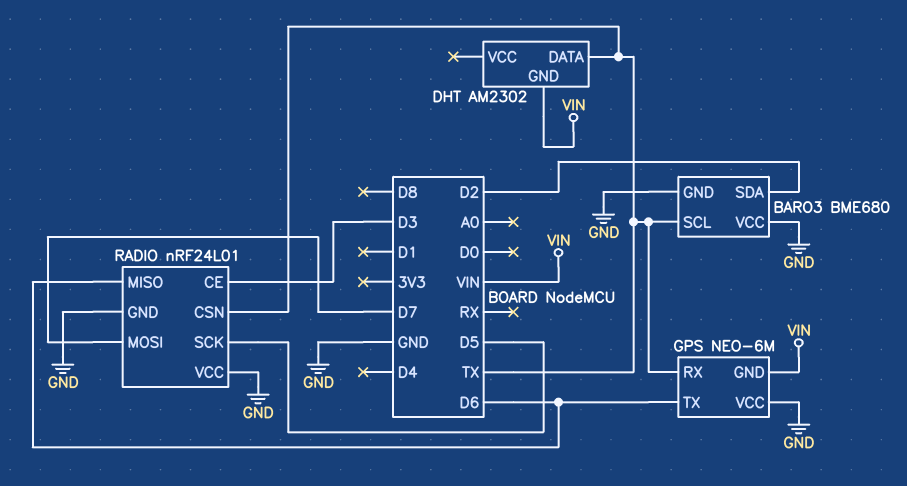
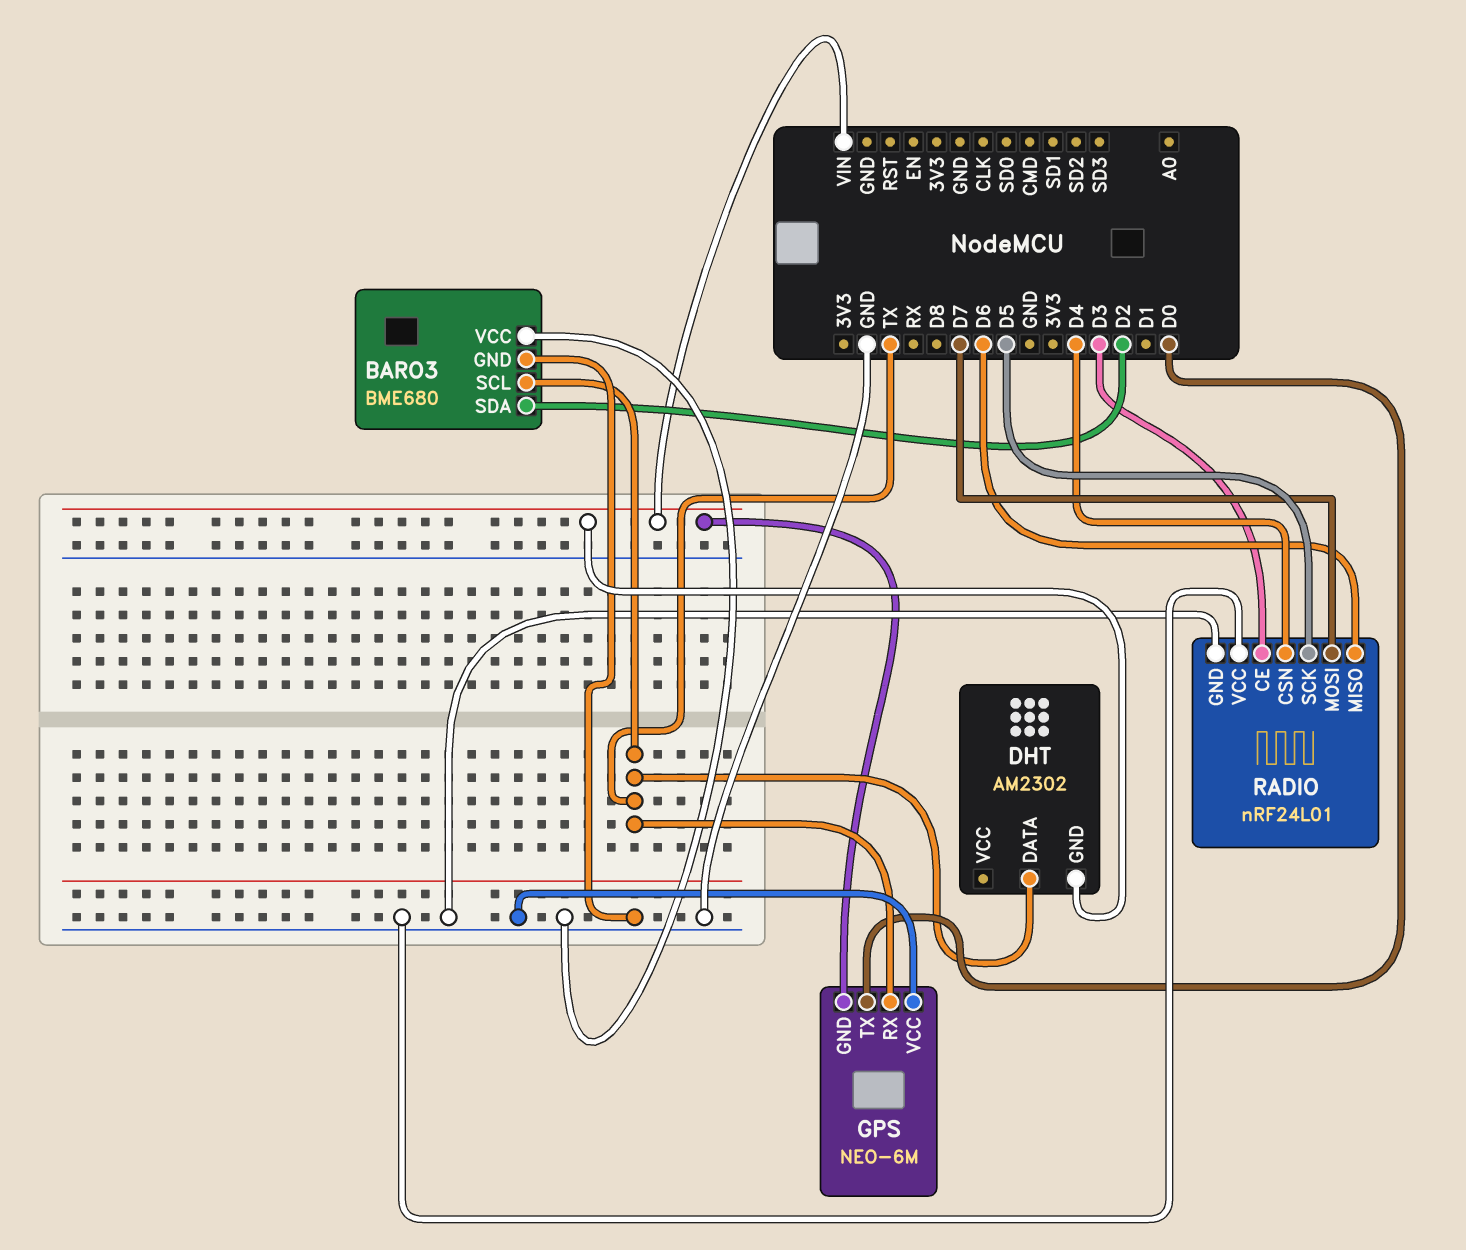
GPS pin TX: D6 -> D0
RADIO pin CSN: TX -> D4

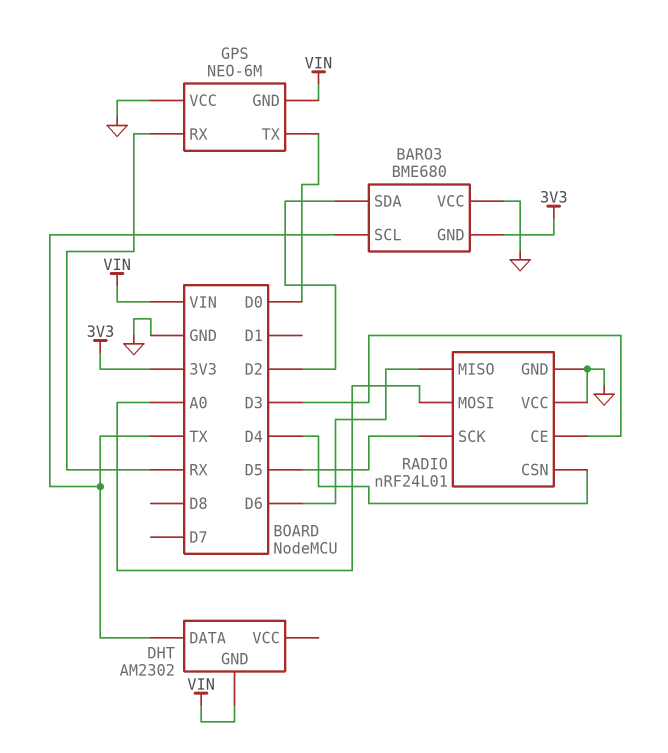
BARO3 pin GND: GND -> 3V3
GPS pin RX: TX -> RX
RADIO pin MOSI: D7 -> A0

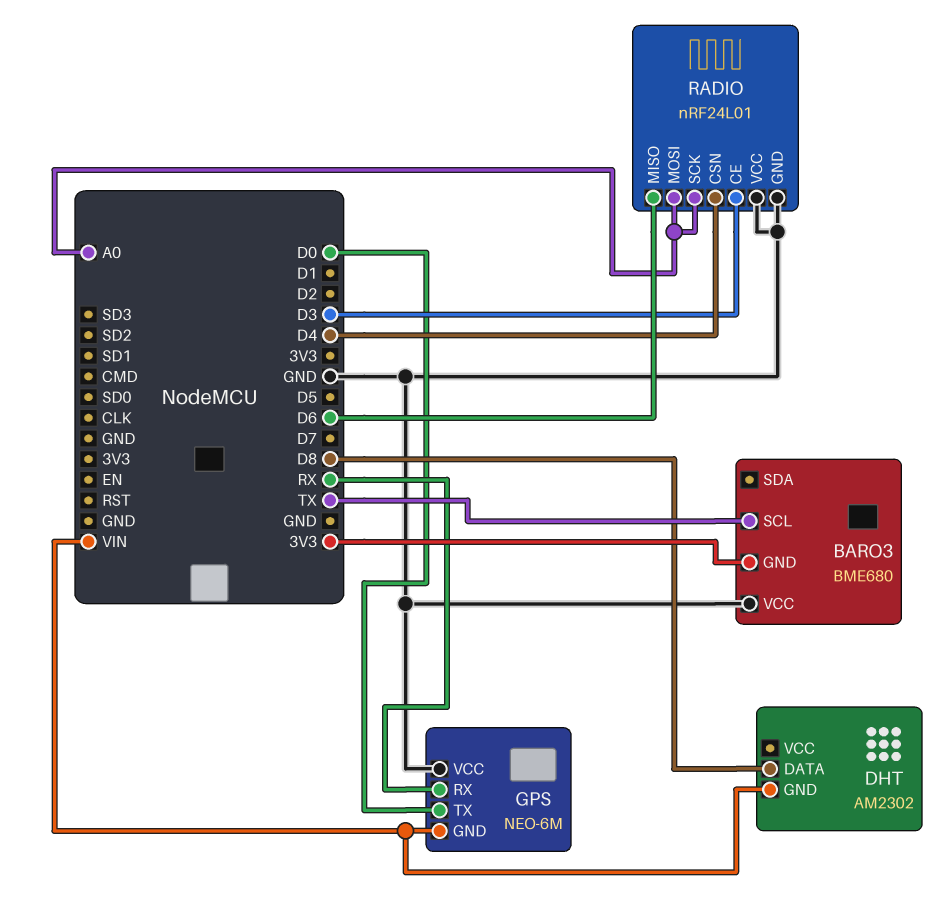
BARO3 pin SDA: D2 -> none
DHT pin DATA: TX -> D8
RADIO pin SCK: D5 -> A0

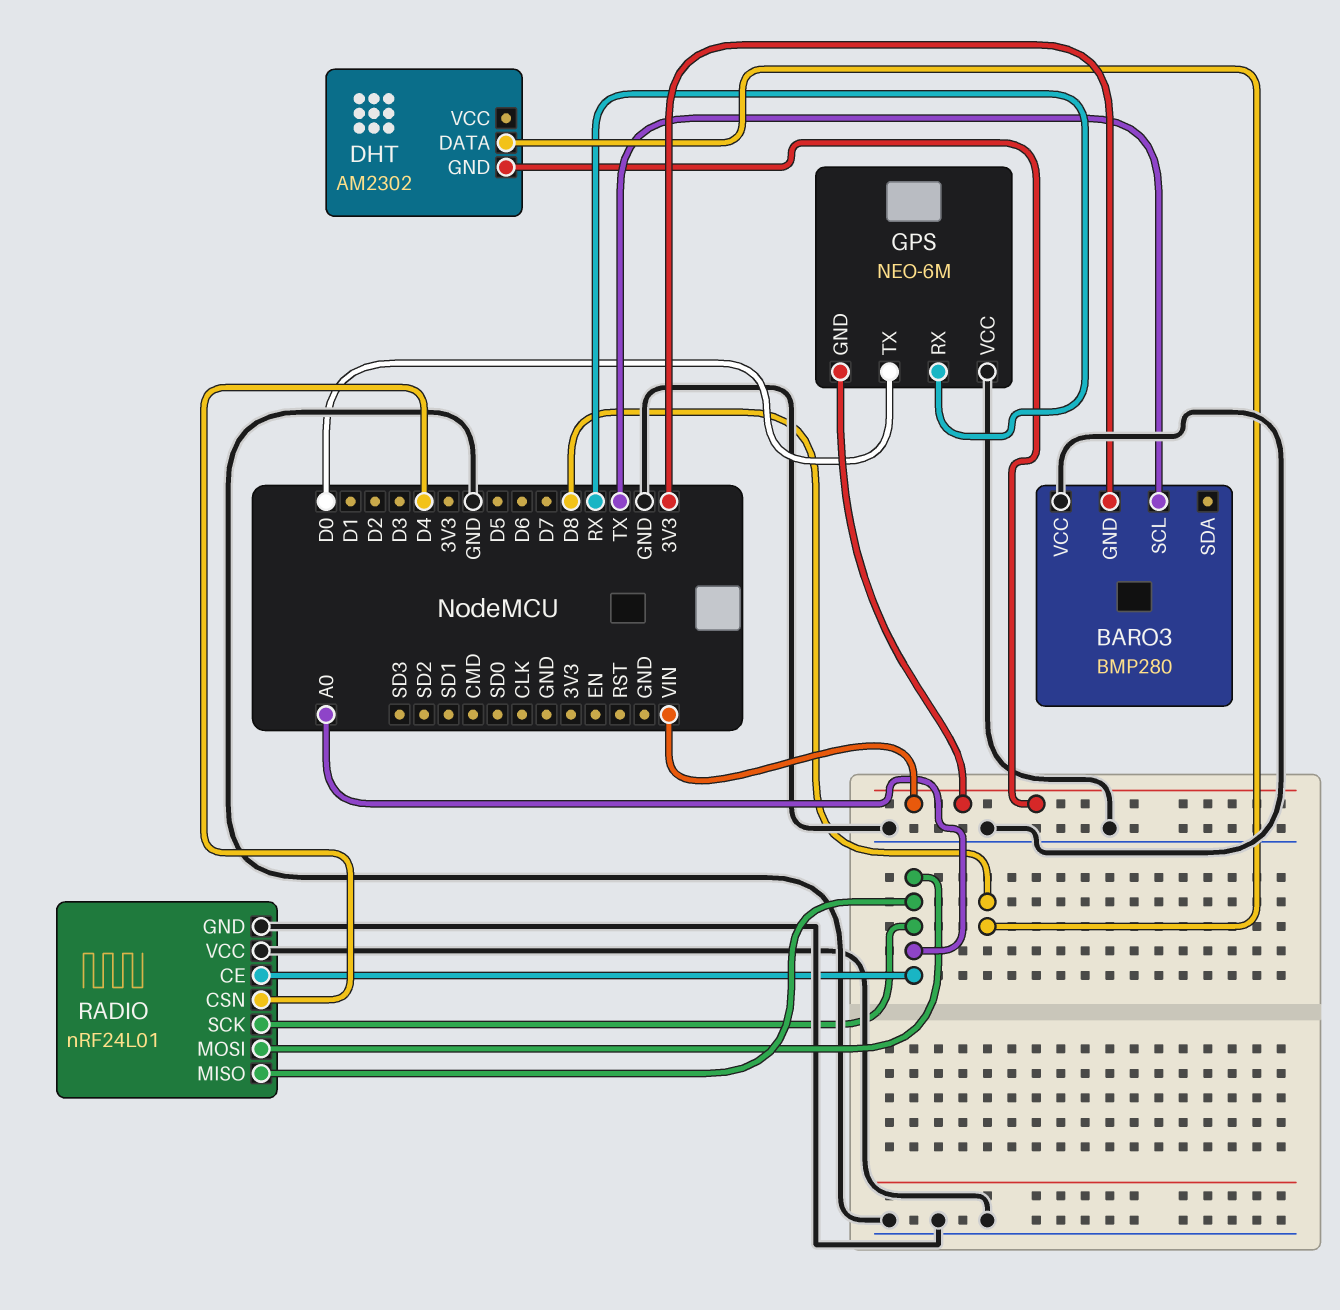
BARO3: BME680 -> BMP280
RADIO pin CE: D3 -> A0
RADIO pin MISO: D6 -> A0

